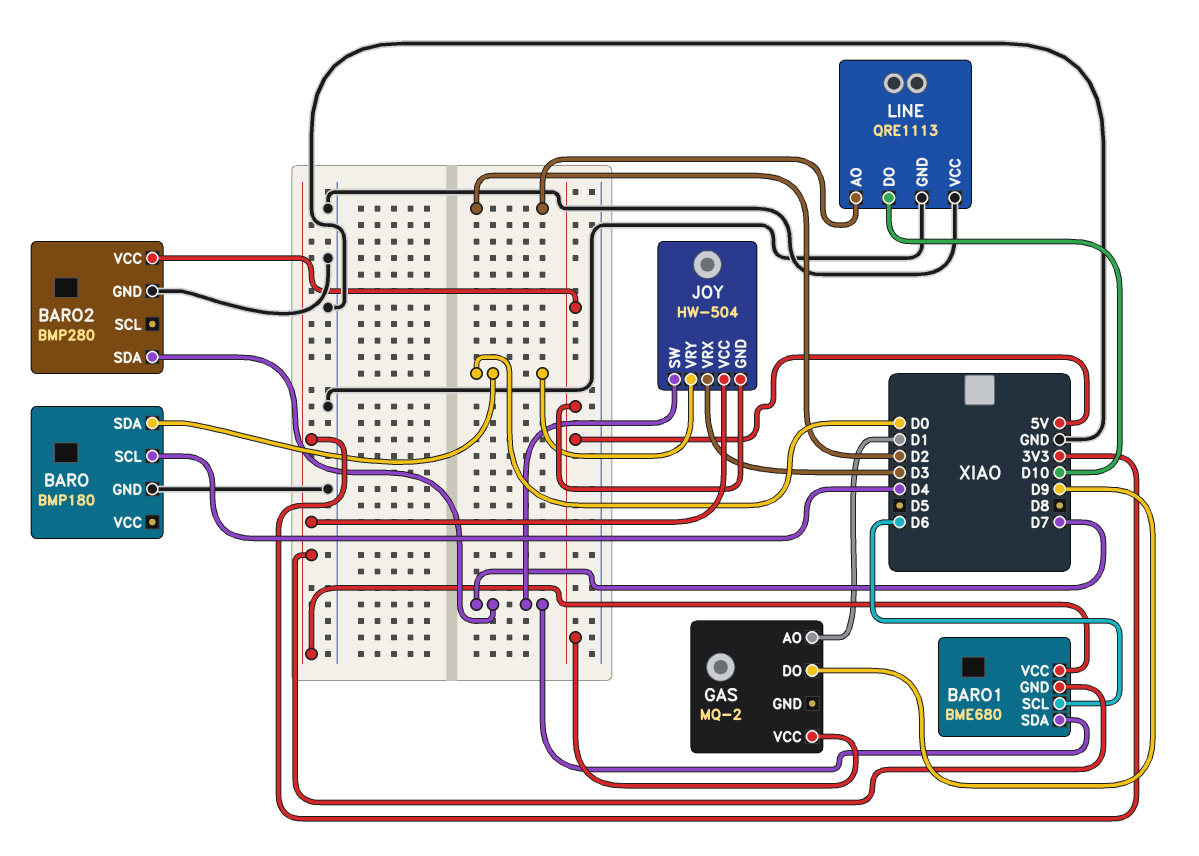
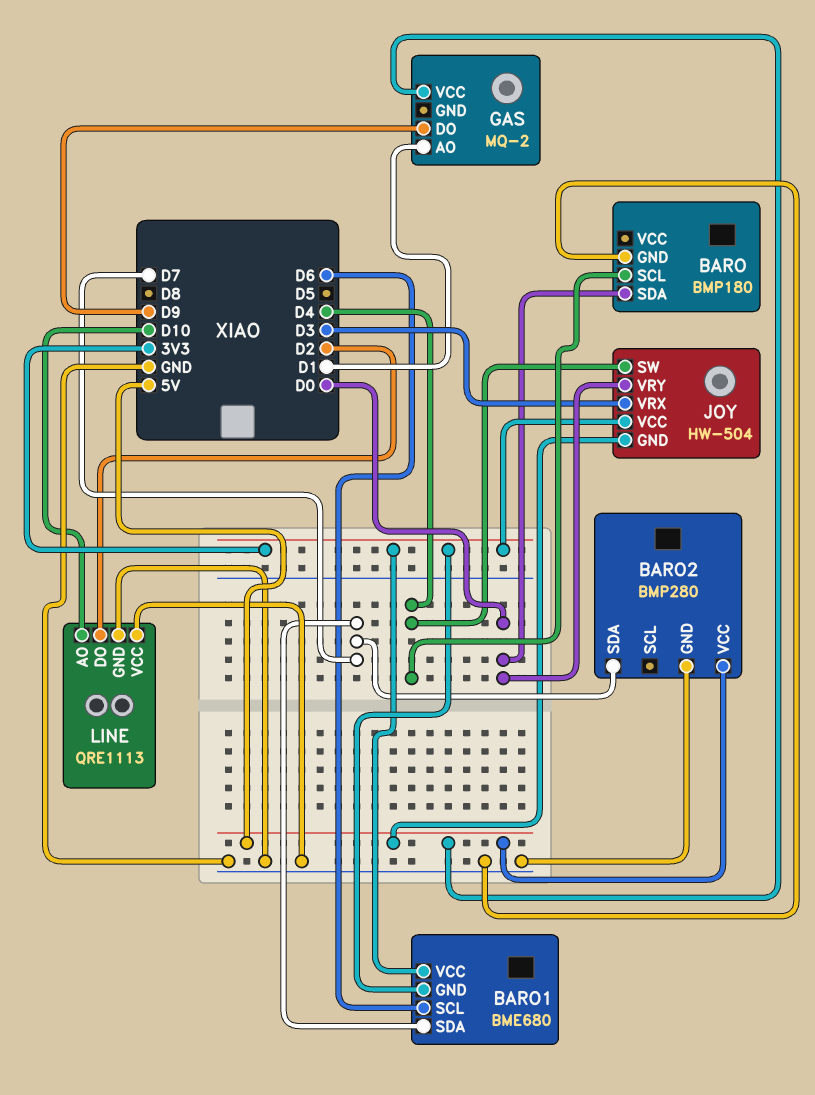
JOY pin SW: D7 -> D4
LINE pin AO: D2 -> D10
LINE pin DO: D10 -> D2

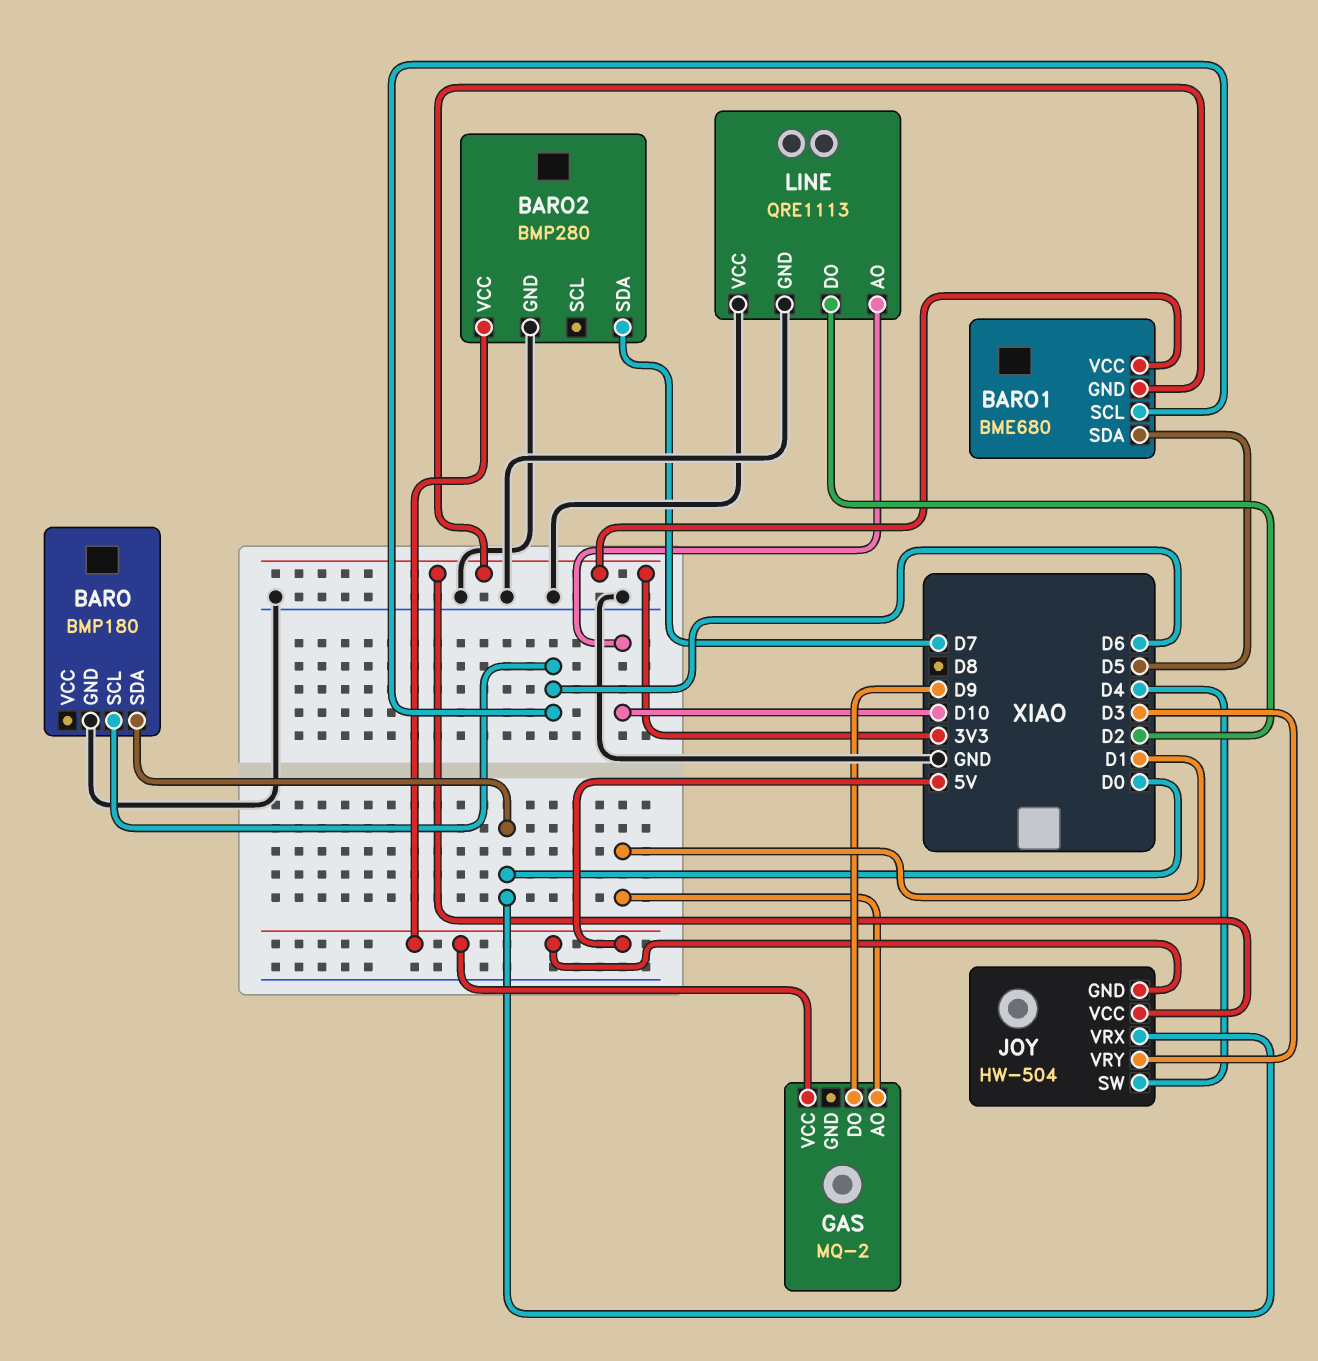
BARO pin SCL: D4 -> D6
BARO1 pin SDA: D7 -> D5
JOY pin VRX: D3 -> D0
JOY pin VRY: D0 -> D3

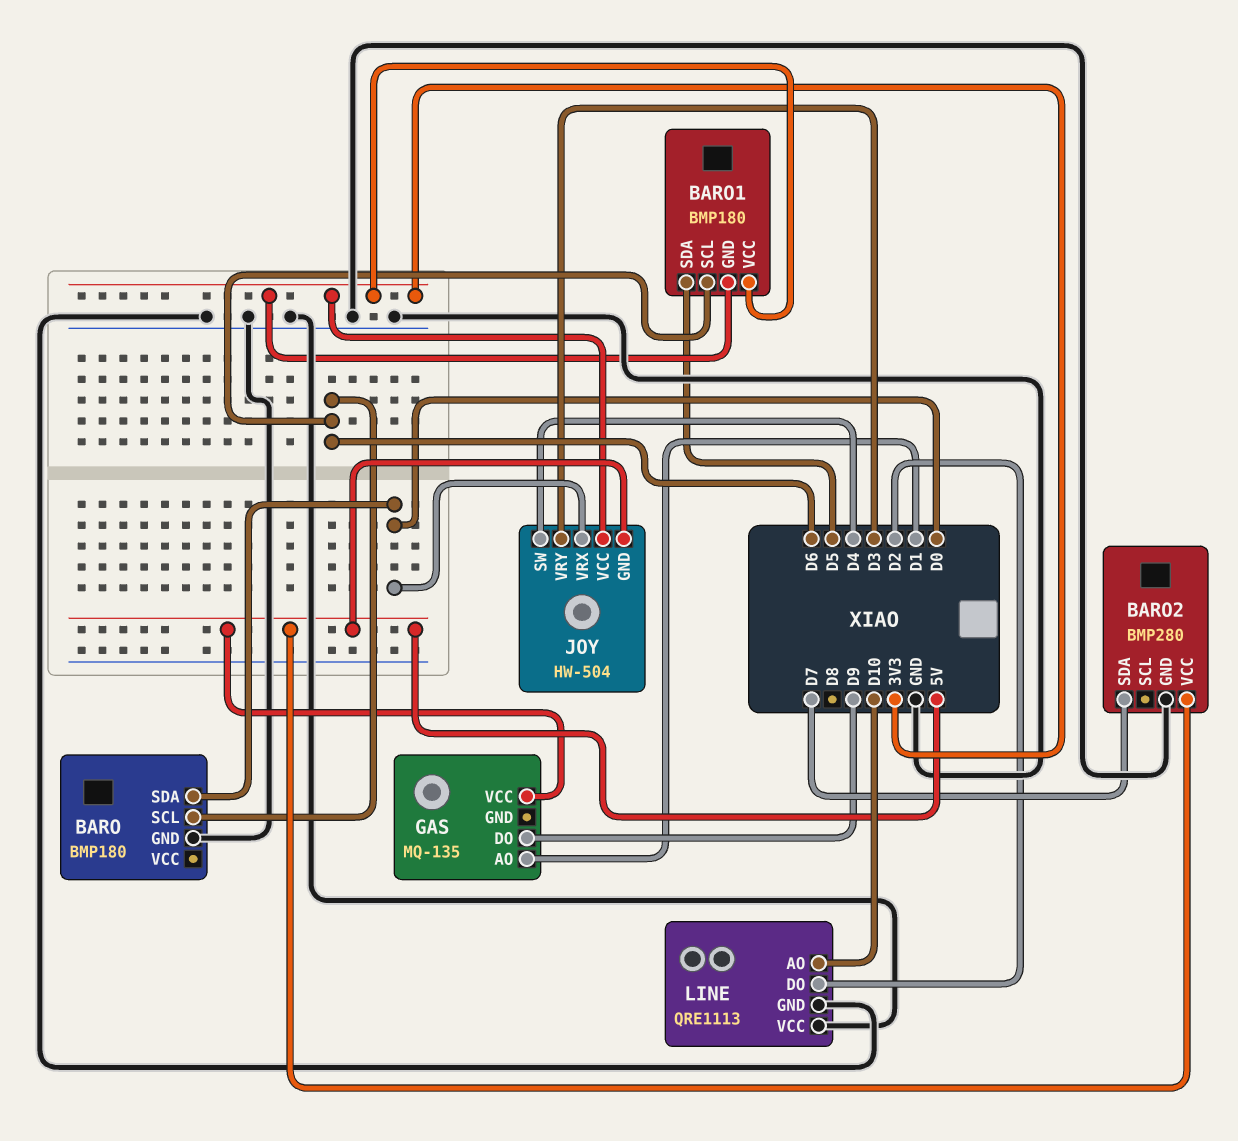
BARO1: BME680 -> BMP180
GAS: MQ-2 -> MQ-135

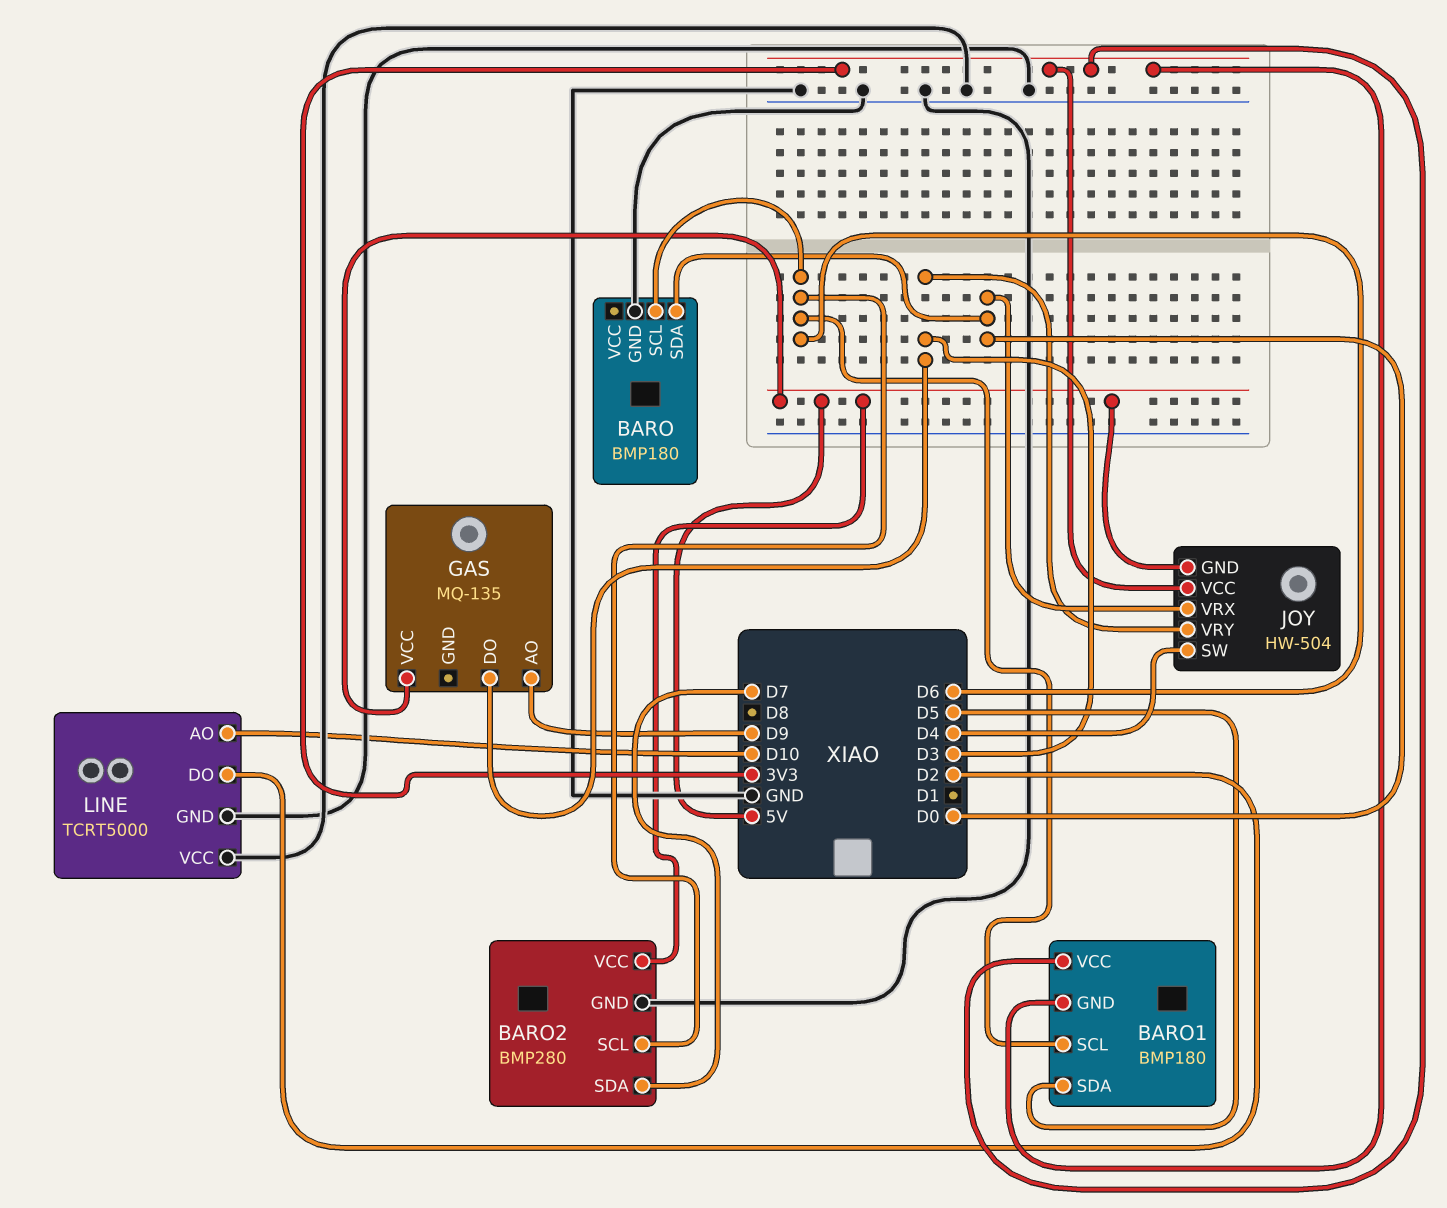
BARO2 pin SCL: none -> D6
GAS pin AO: D1 -> D9
GAS pin DO: D9 -> D3
LINE: QRE1113 -> TCRT5000

